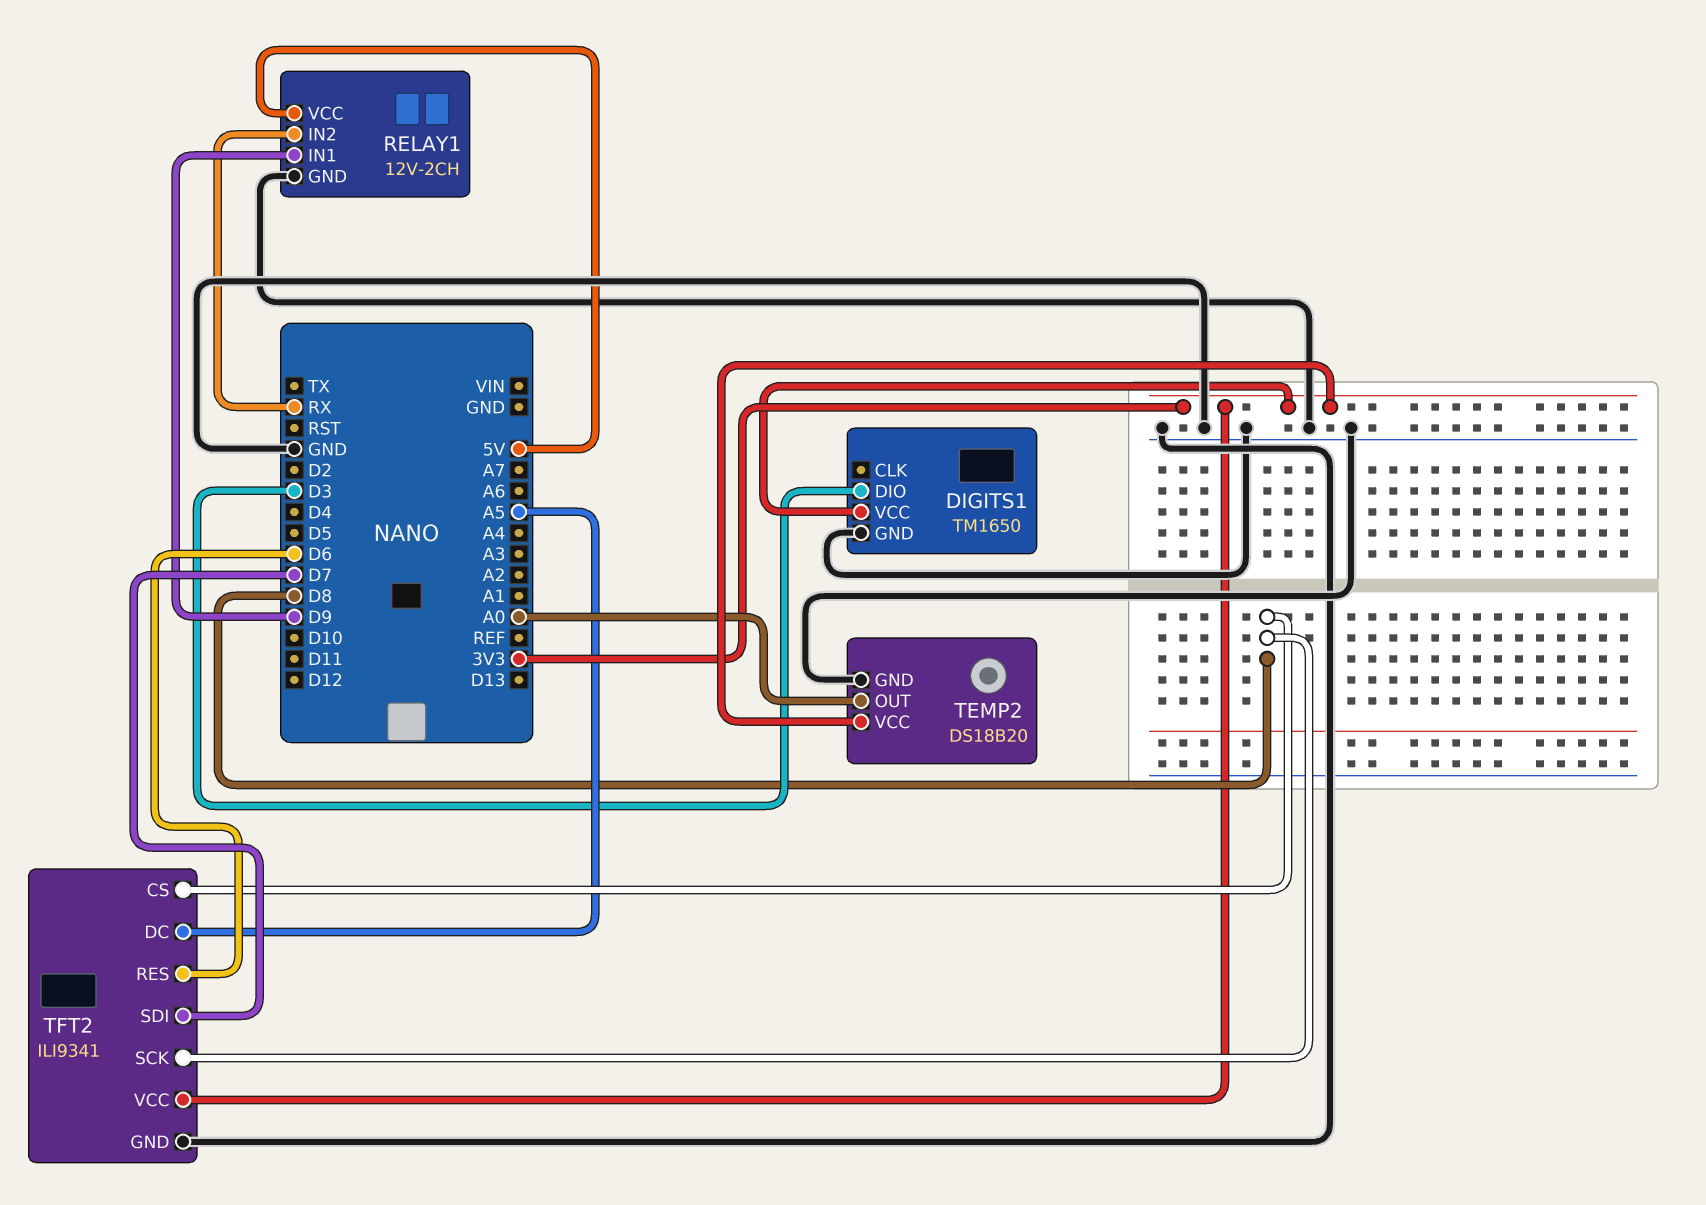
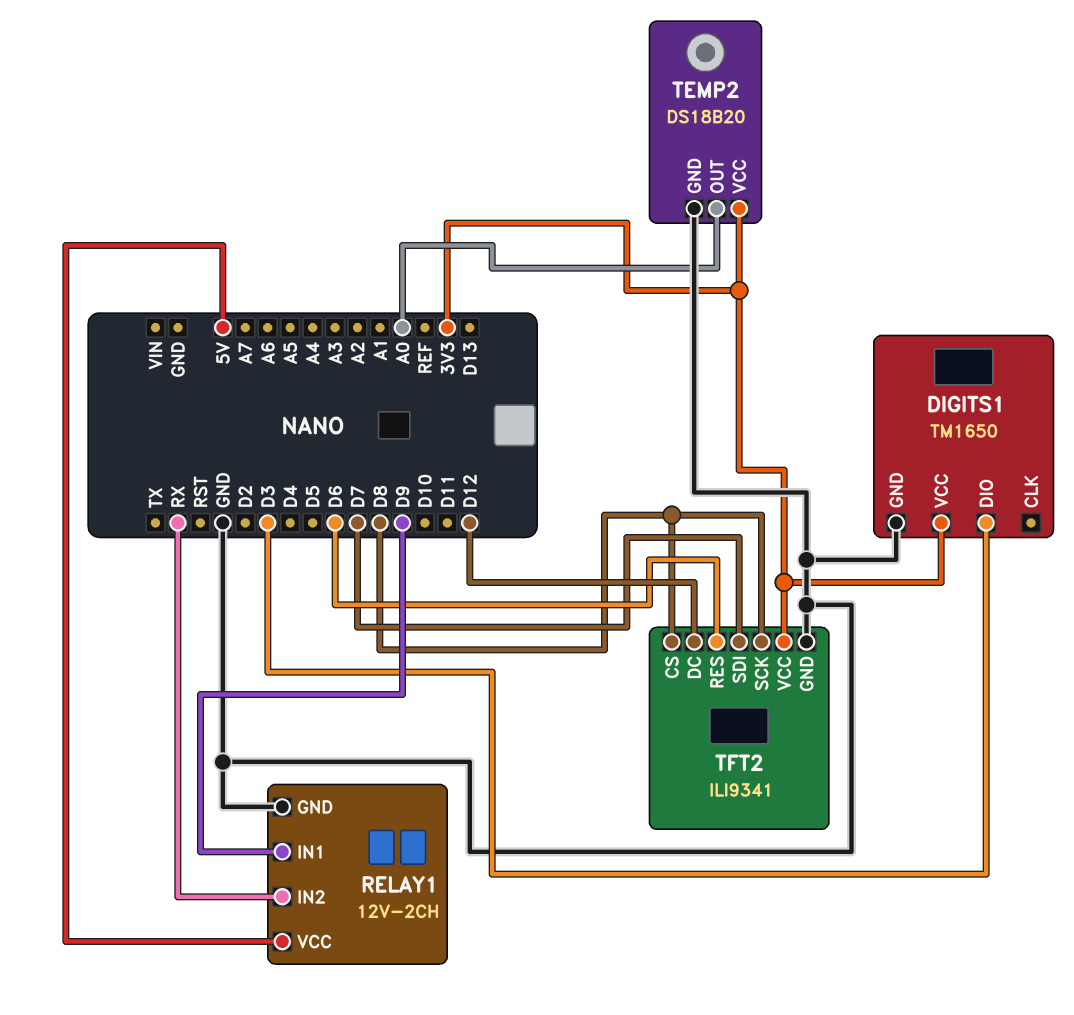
TFT2 pin DC: A5 -> D12

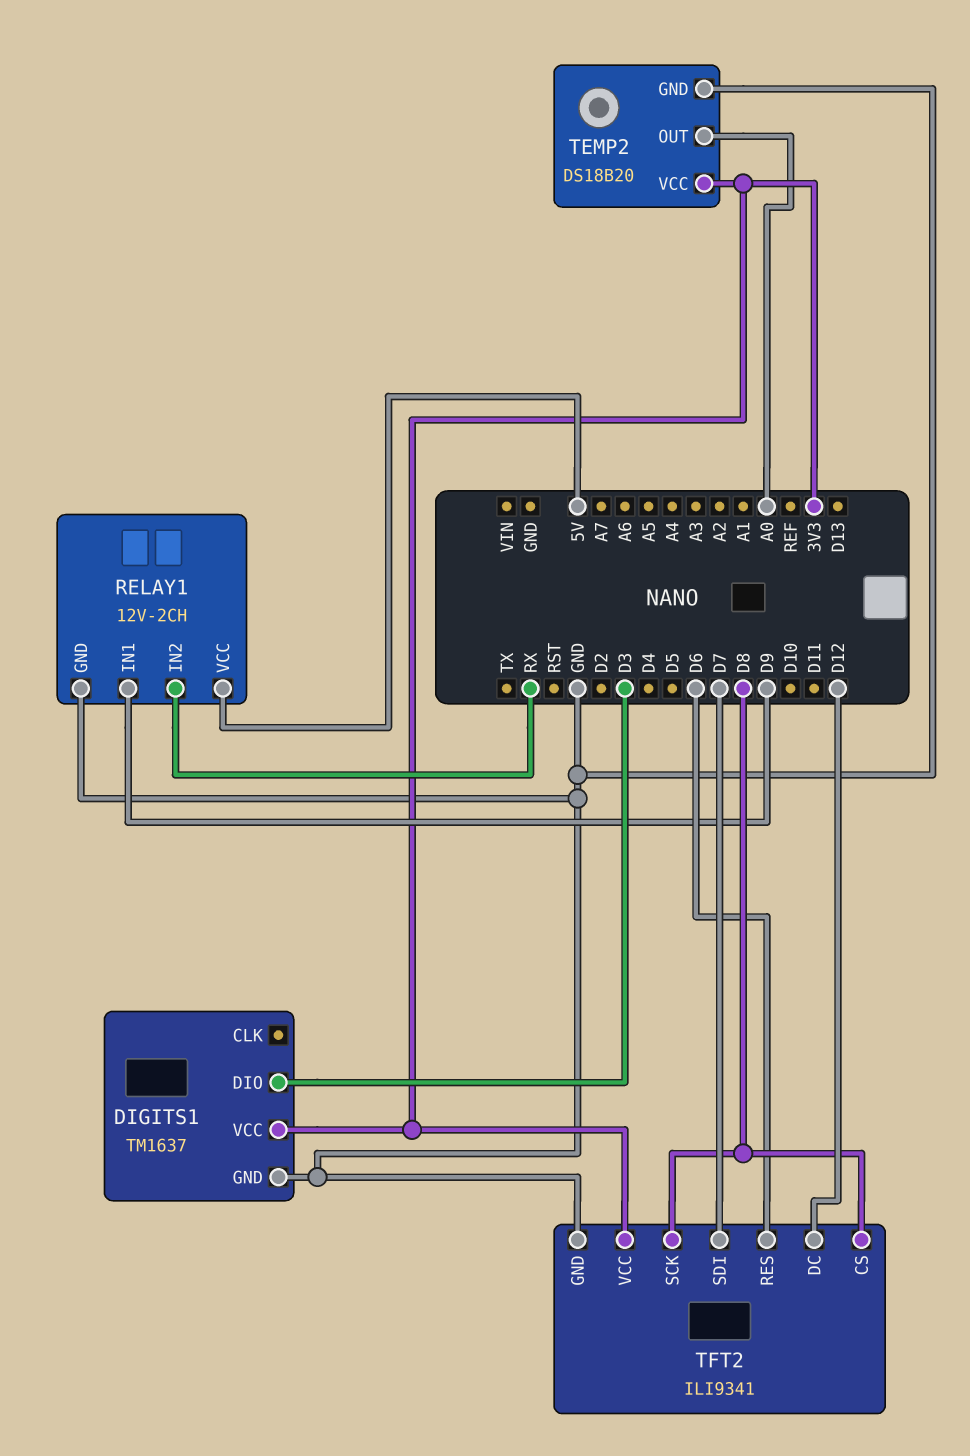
DIGITS1: TM1650 -> TM1637

